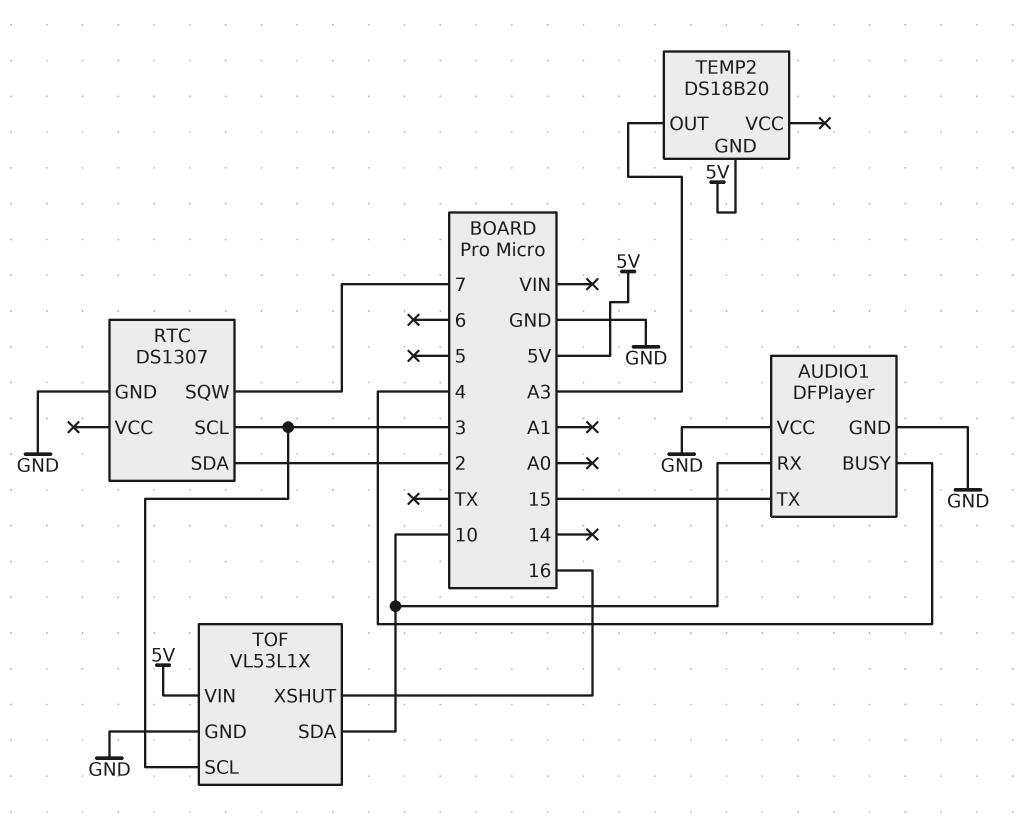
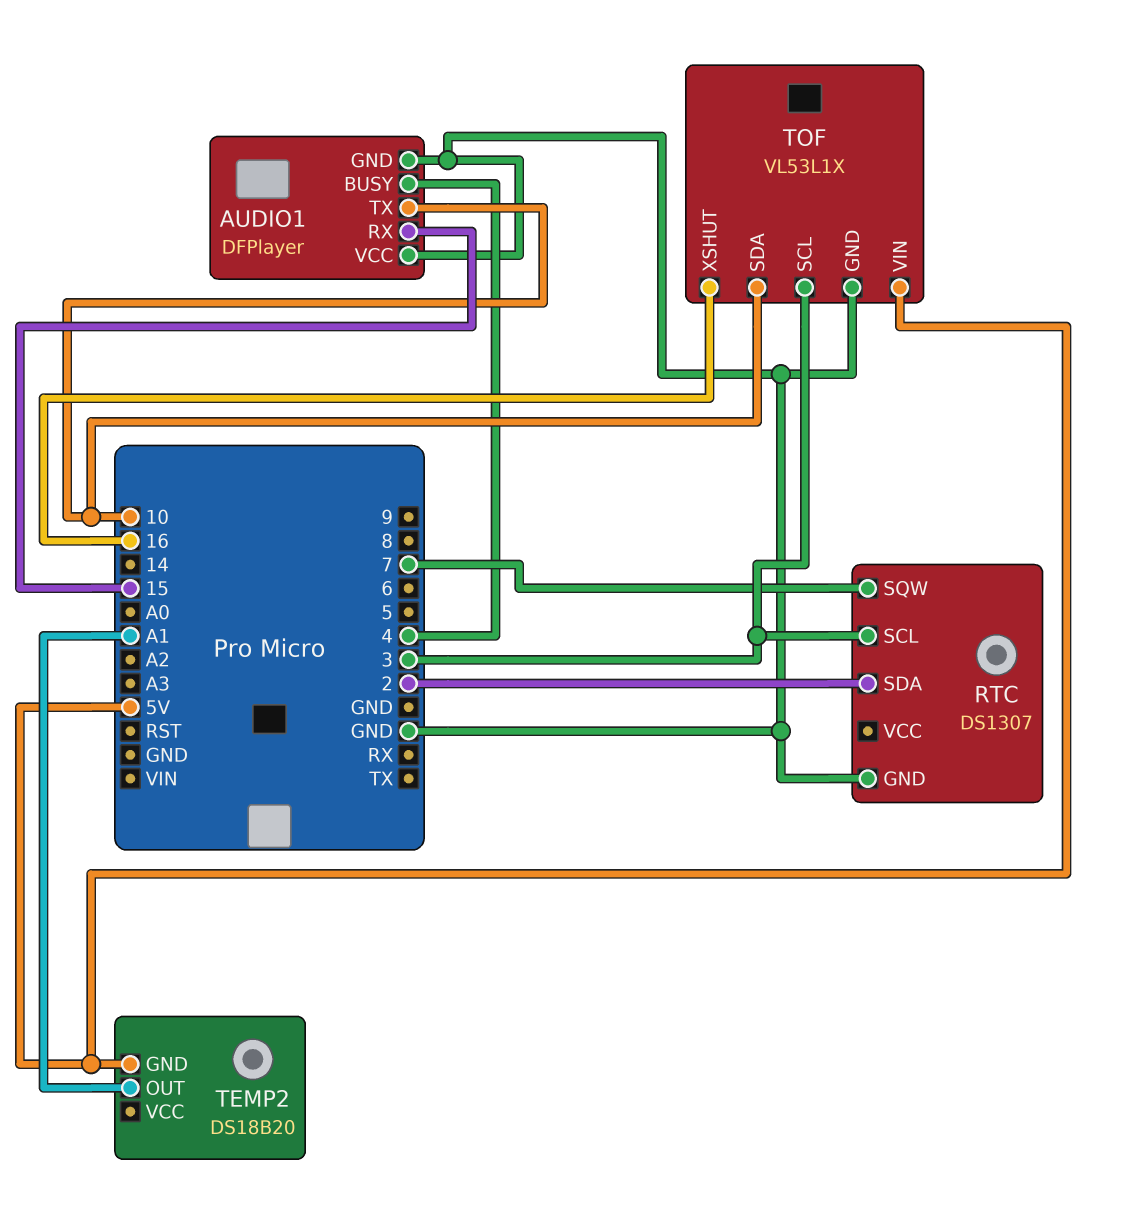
AUDIO1 pin RX: 10 -> 15
AUDIO1 pin TX: 15 -> 10
TEMP2 pin OUT: A3 -> A1

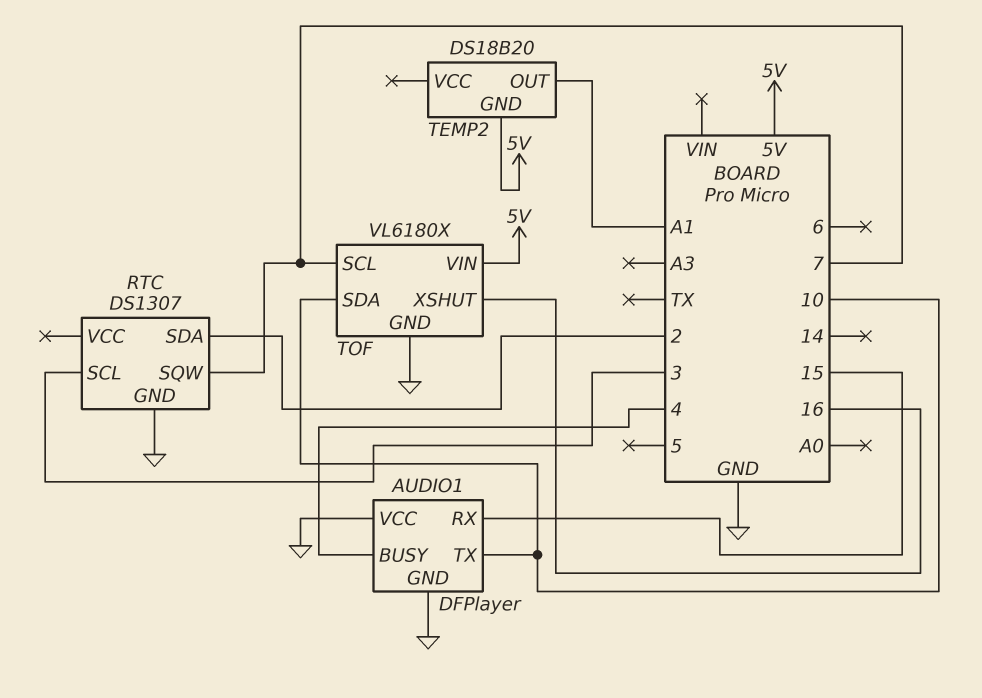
TOF: VL53L1X -> VL6180X
TOF pin SCL: 3 -> 7

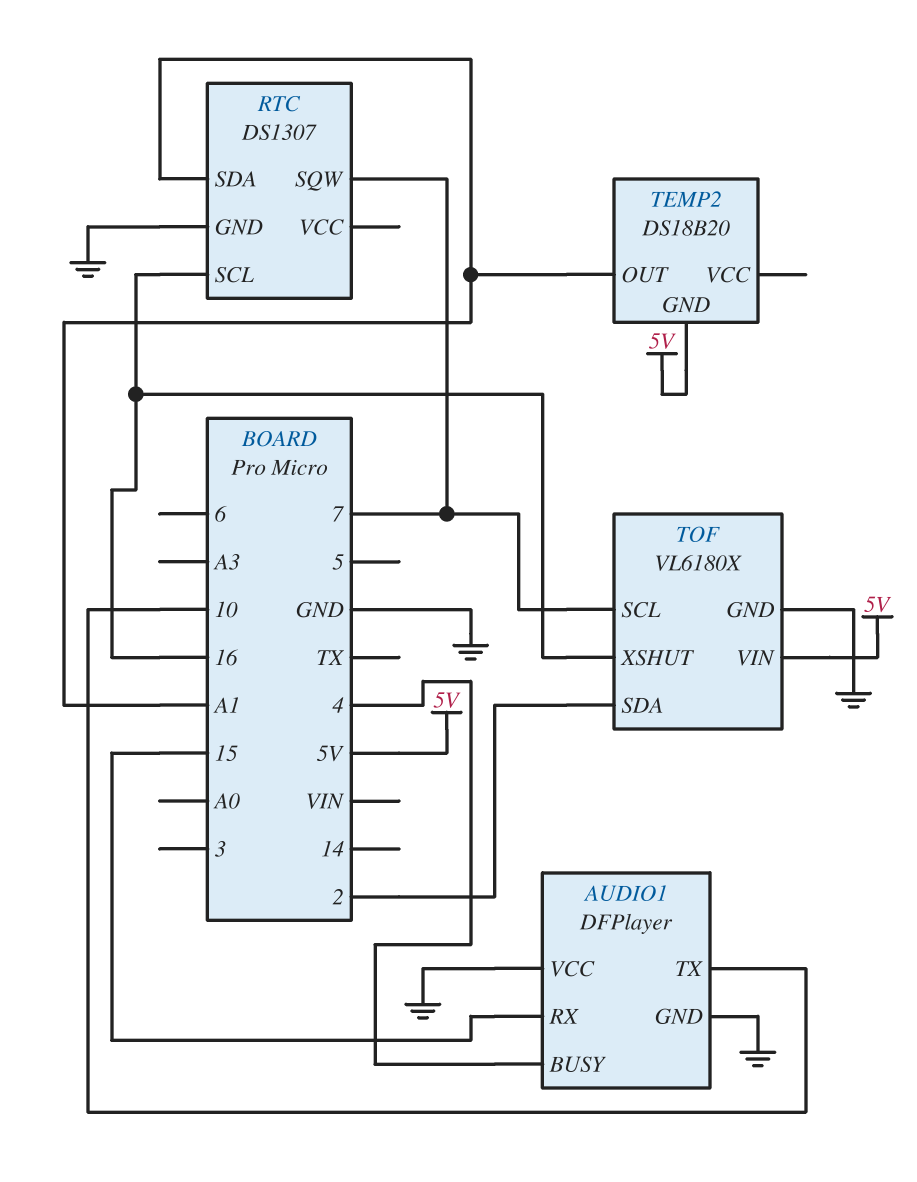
RTC pin SCL: 3 -> 16
RTC pin SDA: 2 -> A1
TOF pin SDA: 10 -> 2

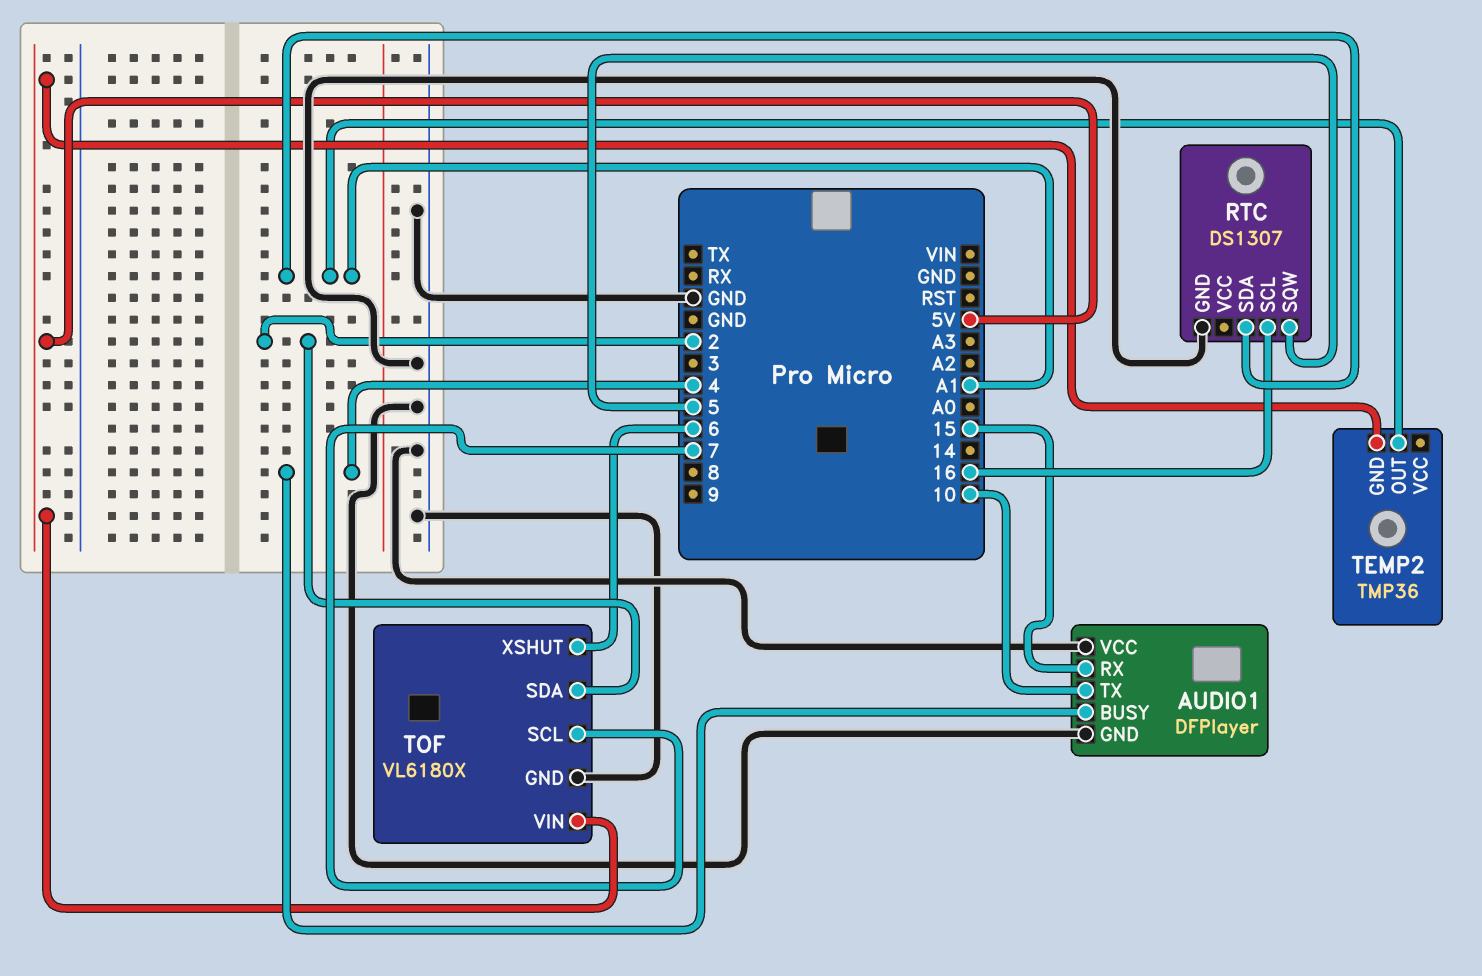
RTC pin SQW: 7 -> 5
TEMP2: DS18B20 -> TMP36
TOF pin XSHUT: 16 -> 6

